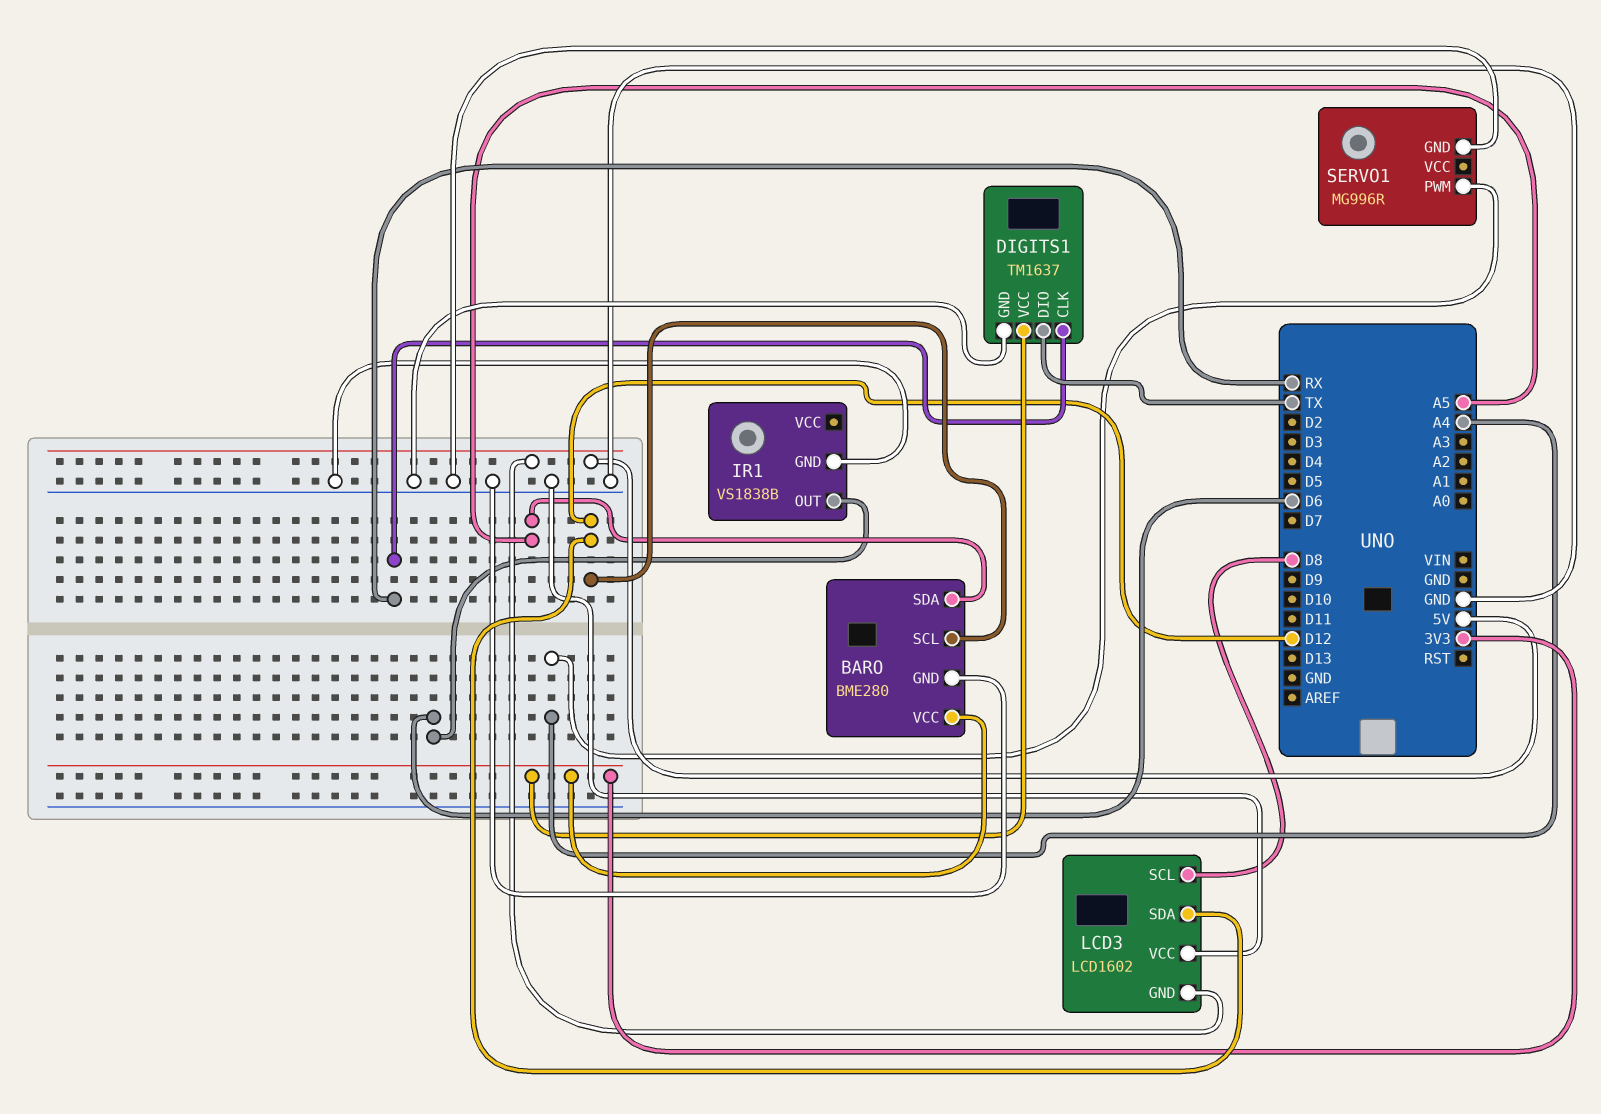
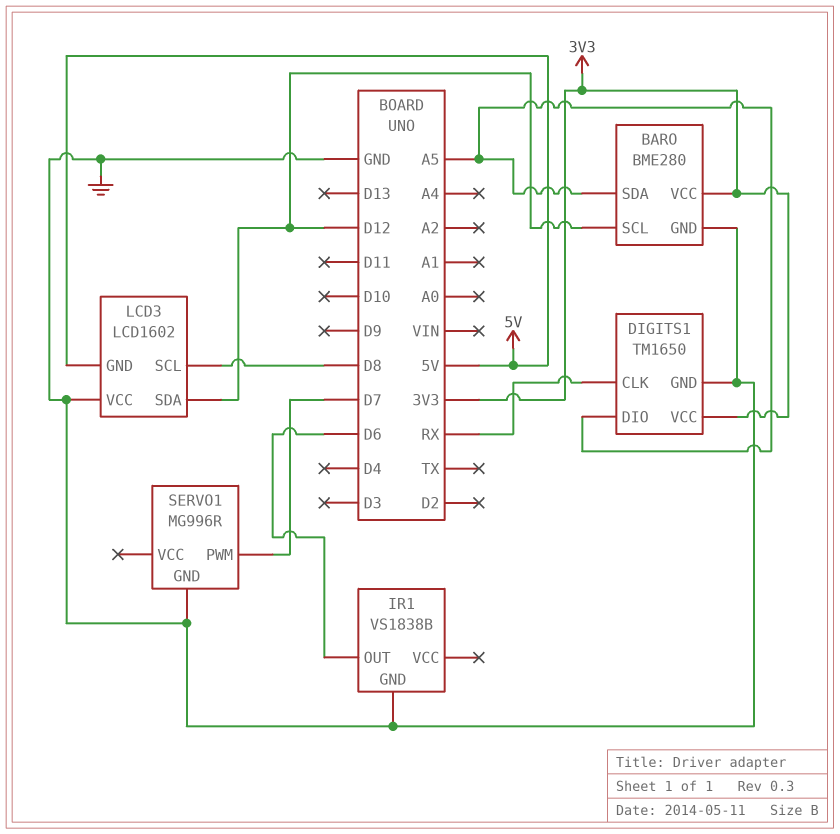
DIGITS1: TM1637 -> TM1650
DIGITS1 pin DIO: TX -> A5
SERVO1 pin PWM: A4 -> D7

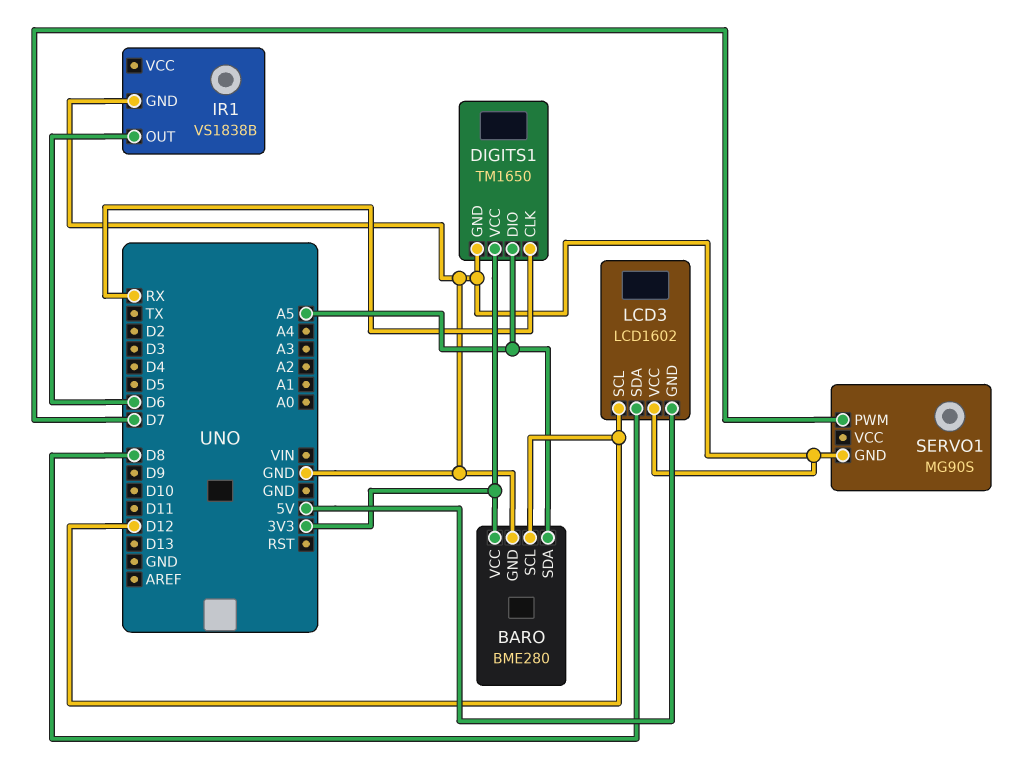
LCD3 pin SCL: D8 -> D12
LCD3 pin SDA: D12 -> D8
SERVO1: MG996R -> MG90S

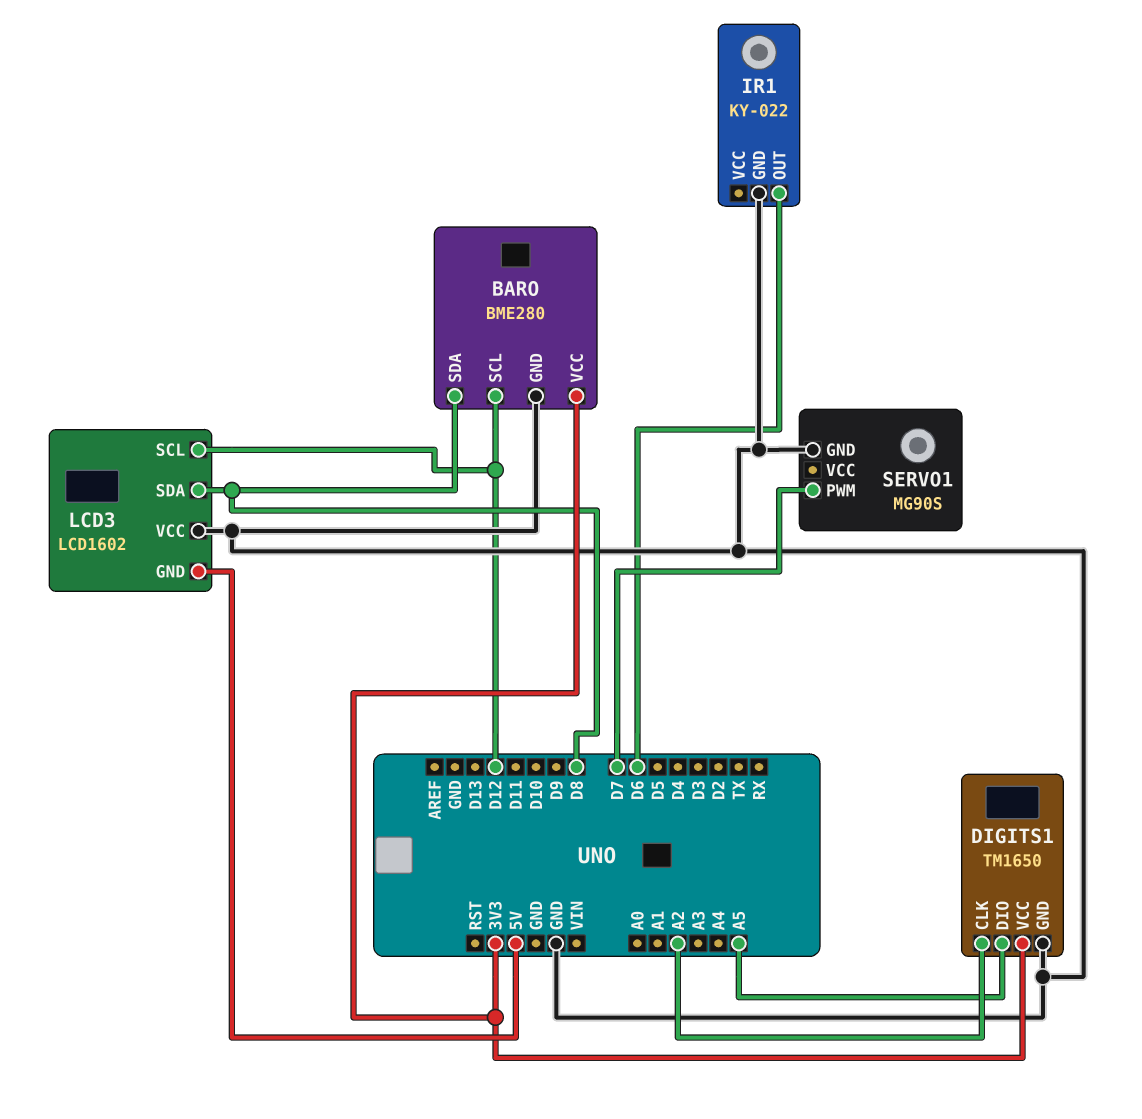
BARO pin SDA: A5 -> D8
DIGITS1 pin CLK: RX -> A2
IR1: VS1838B -> KY-022

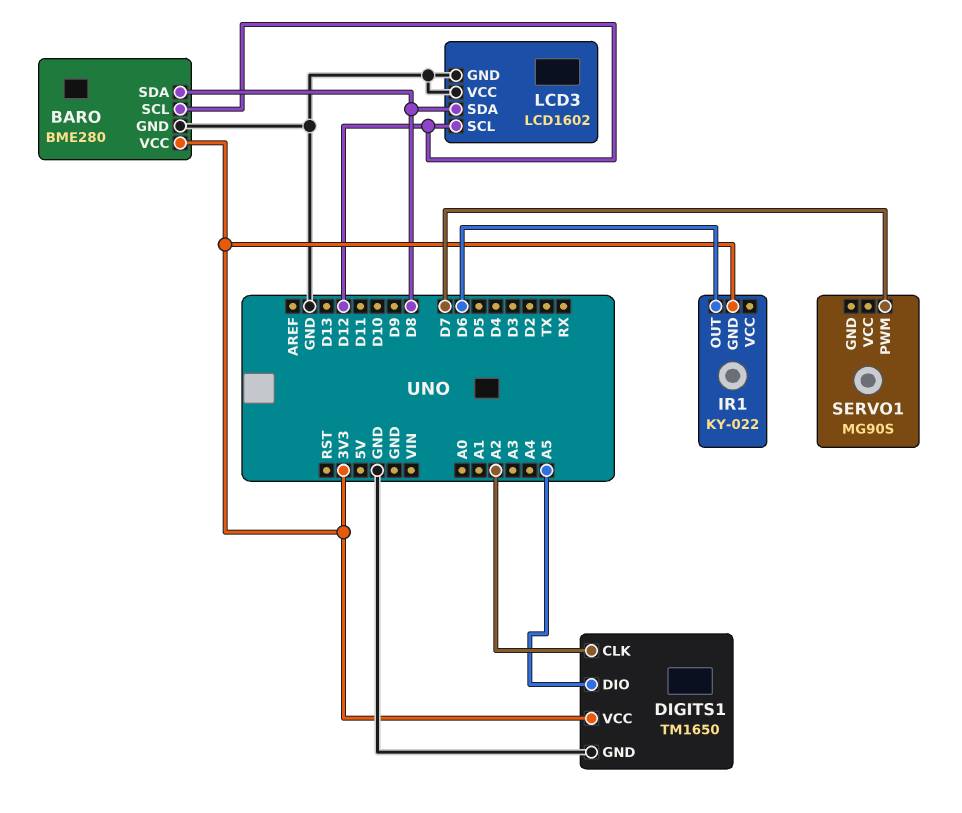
IR1 pin GND: GND -> 3V3
LCD3 pin GND: 5V -> GND
SERVO1 pin GND: GND -> none

